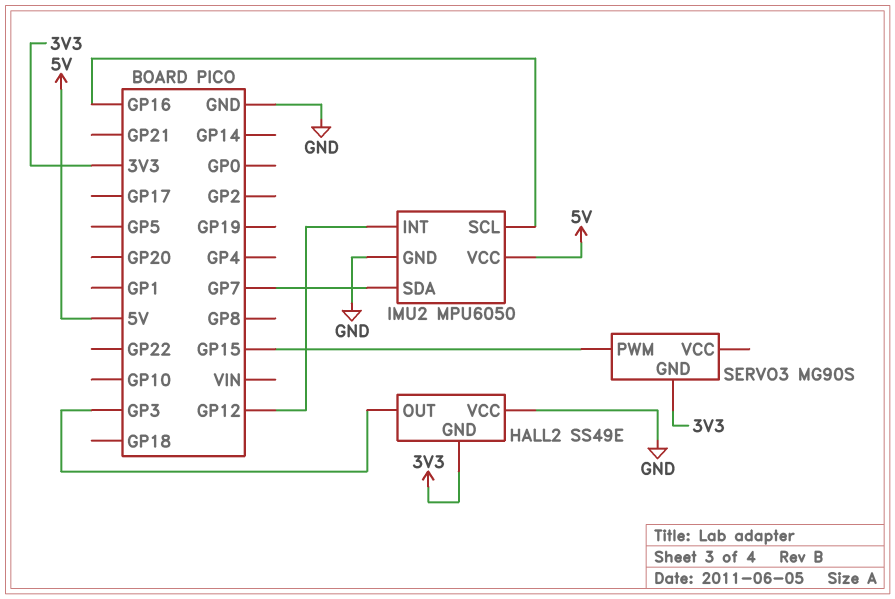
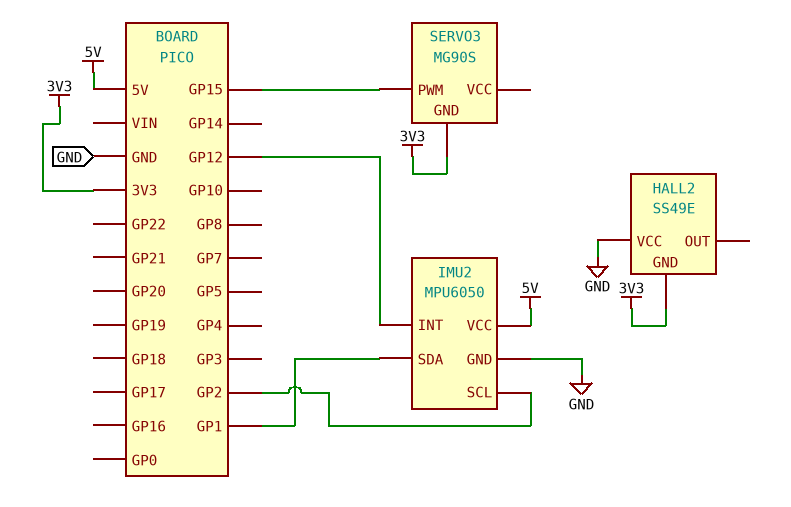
HALL2 pin OUT: GP3 -> none
IMU2 pin SCL: GP16 -> GP2
IMU2 pin SDA: GP7 -> GP1

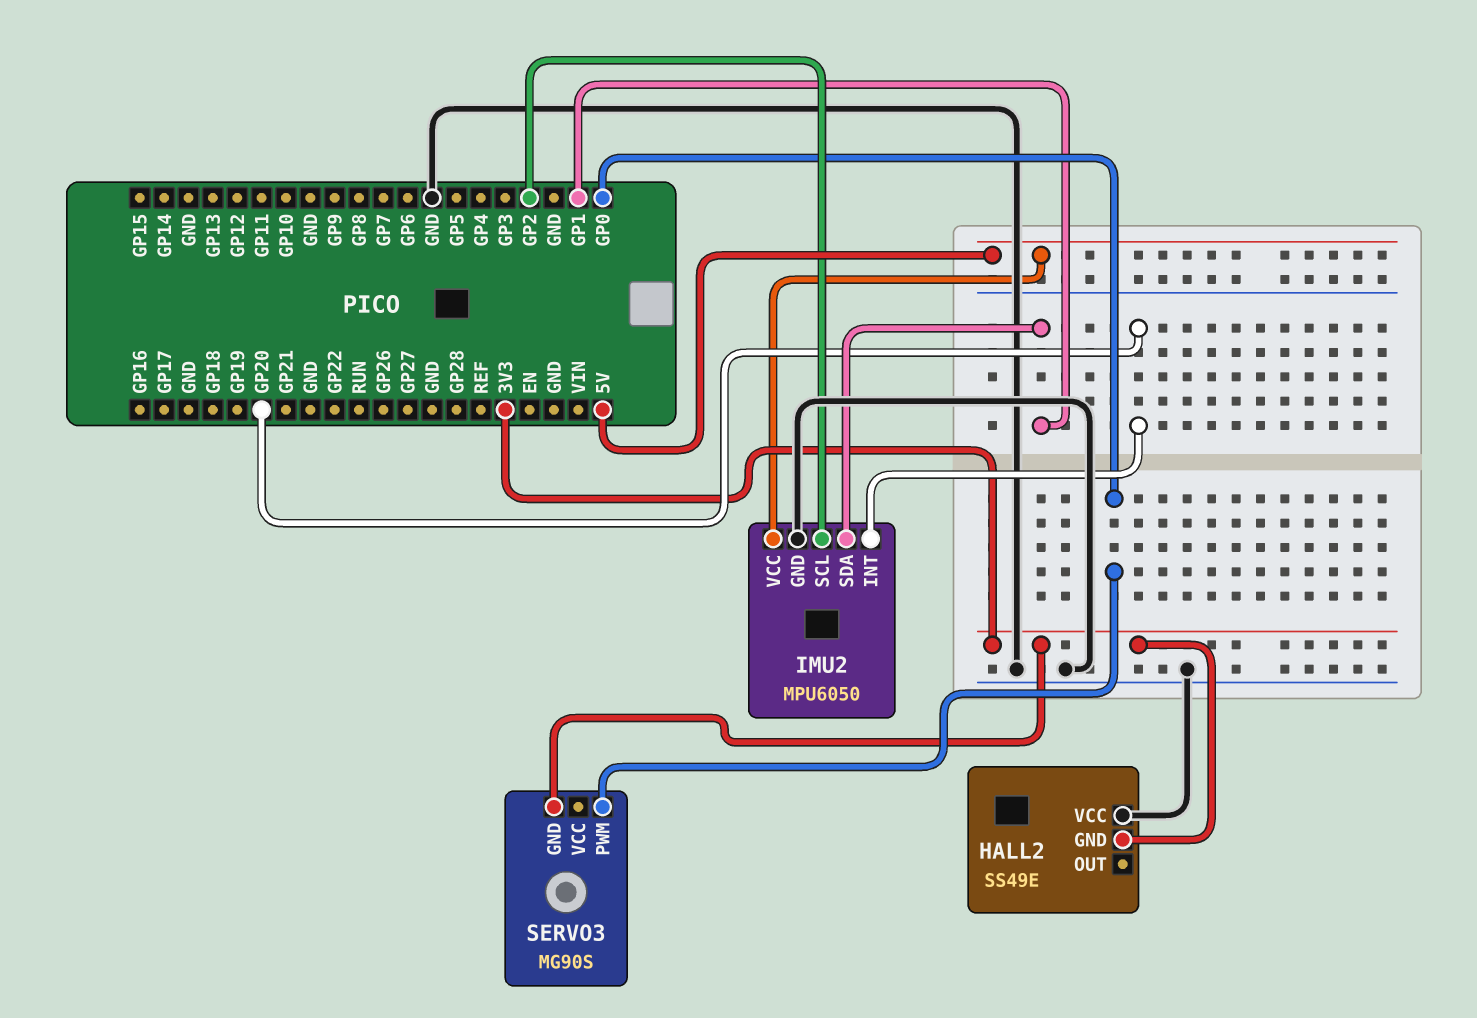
IMU2 pin INT: GP12 -> GP20
SERVO3 pin PWM: GP15 -> GP0

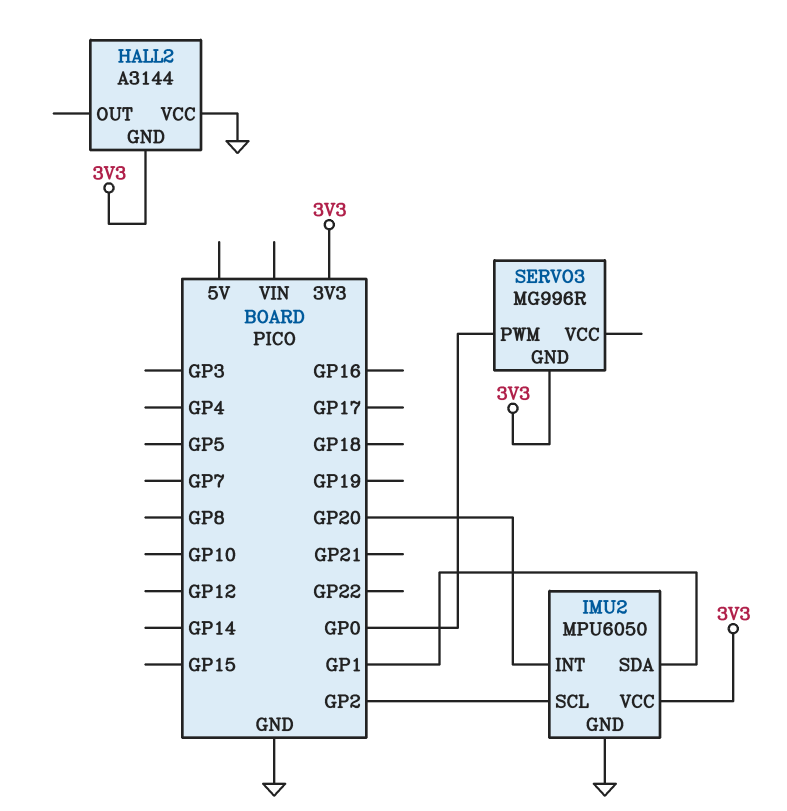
HALL2: SS49E -> A3144
IMU2 pin VCC: 5V -> 3V3
SERVO3: MG90S -> MG996R

